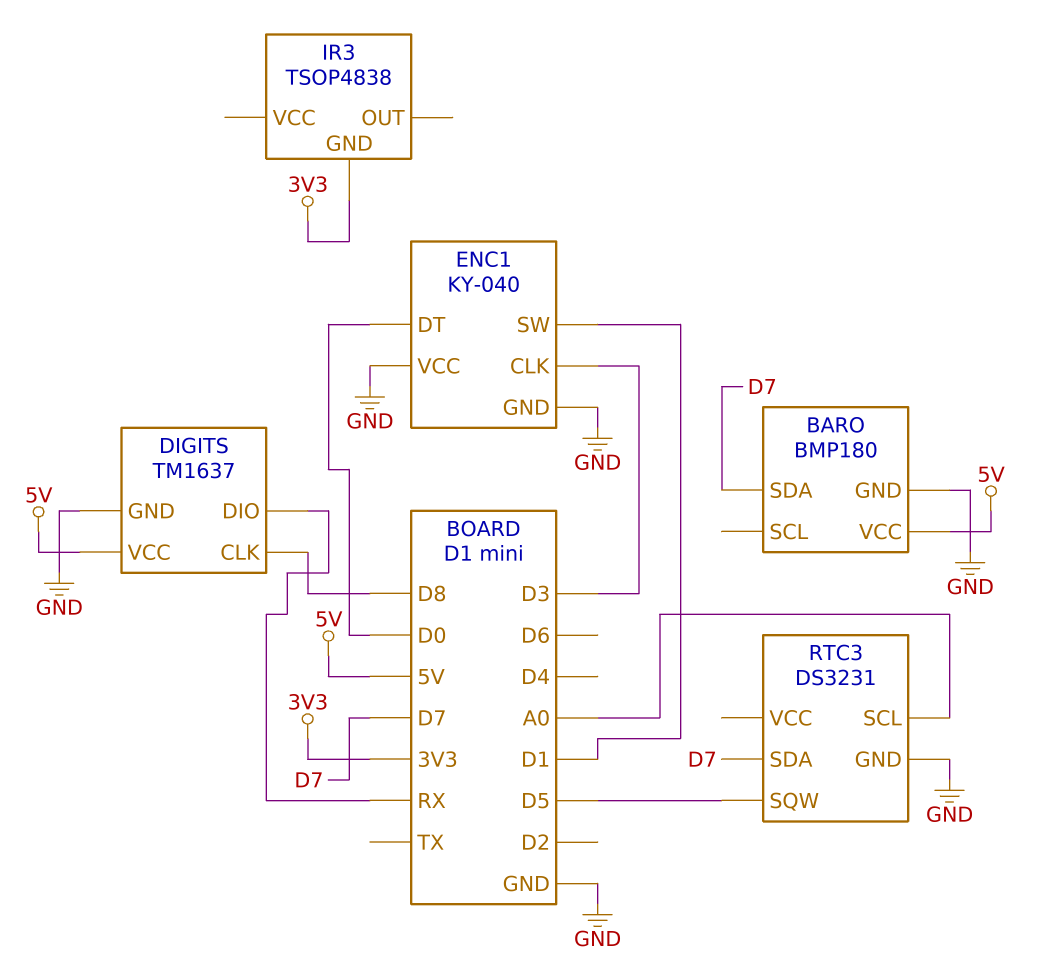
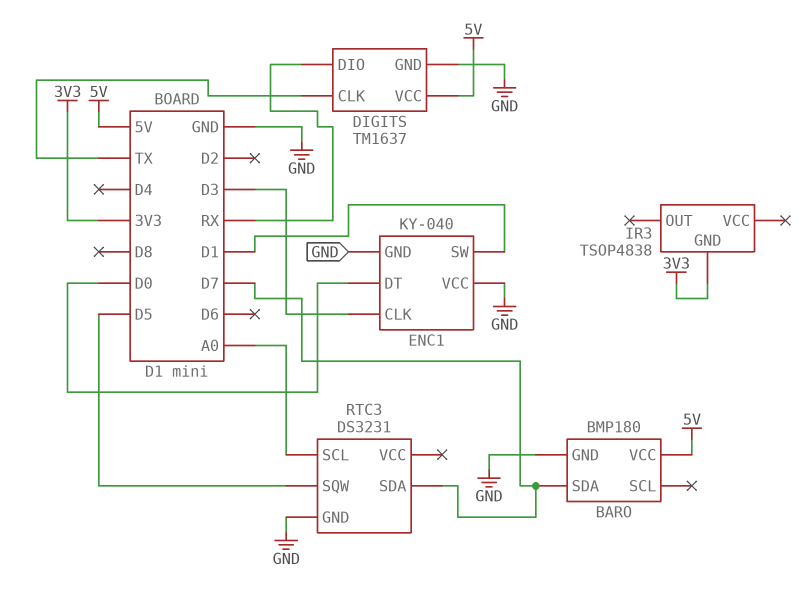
DIGITS pin CLK: D8 -> TX

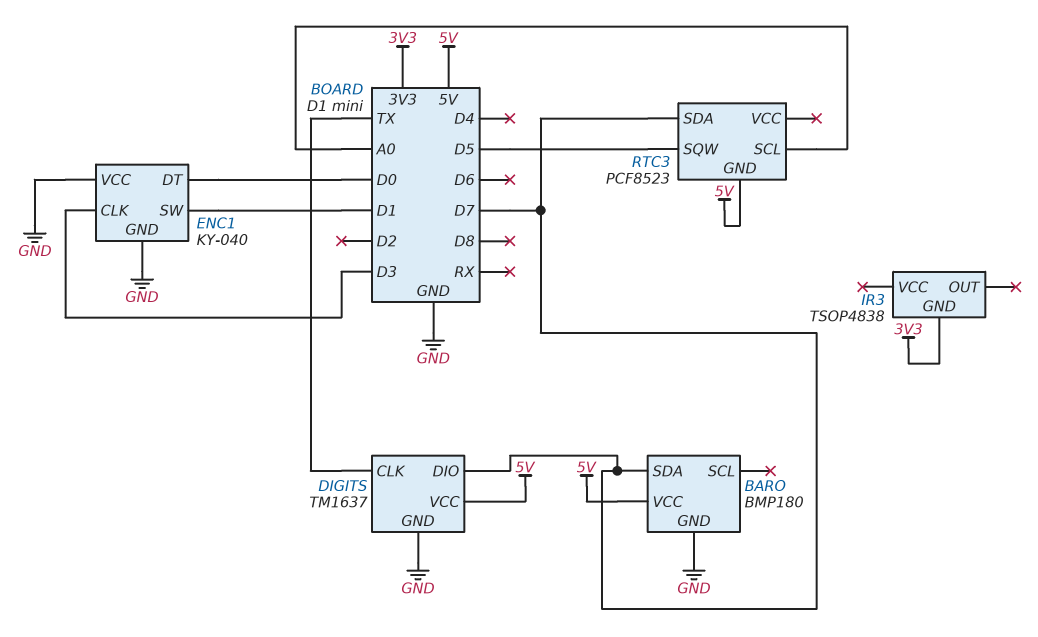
DIGITS pin DIO: RX -> D7
RTC3: DS3231 -> PCF8523
RTC3 pin GND: GND -> 5V

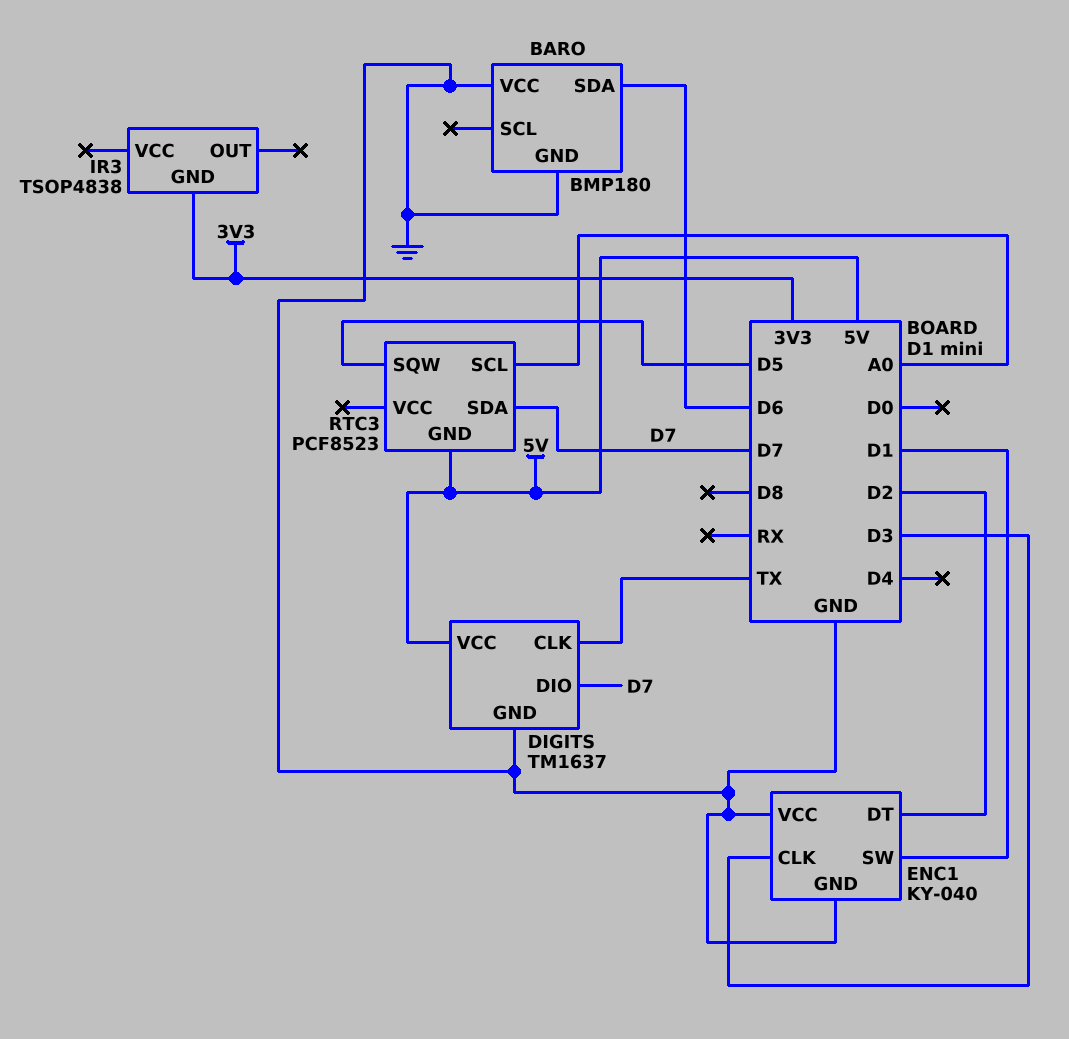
BARO pin SDA: D7 -> D6
BARO pin VCC: 5V -> GND
ENC1 pin DT: D0 -> D2

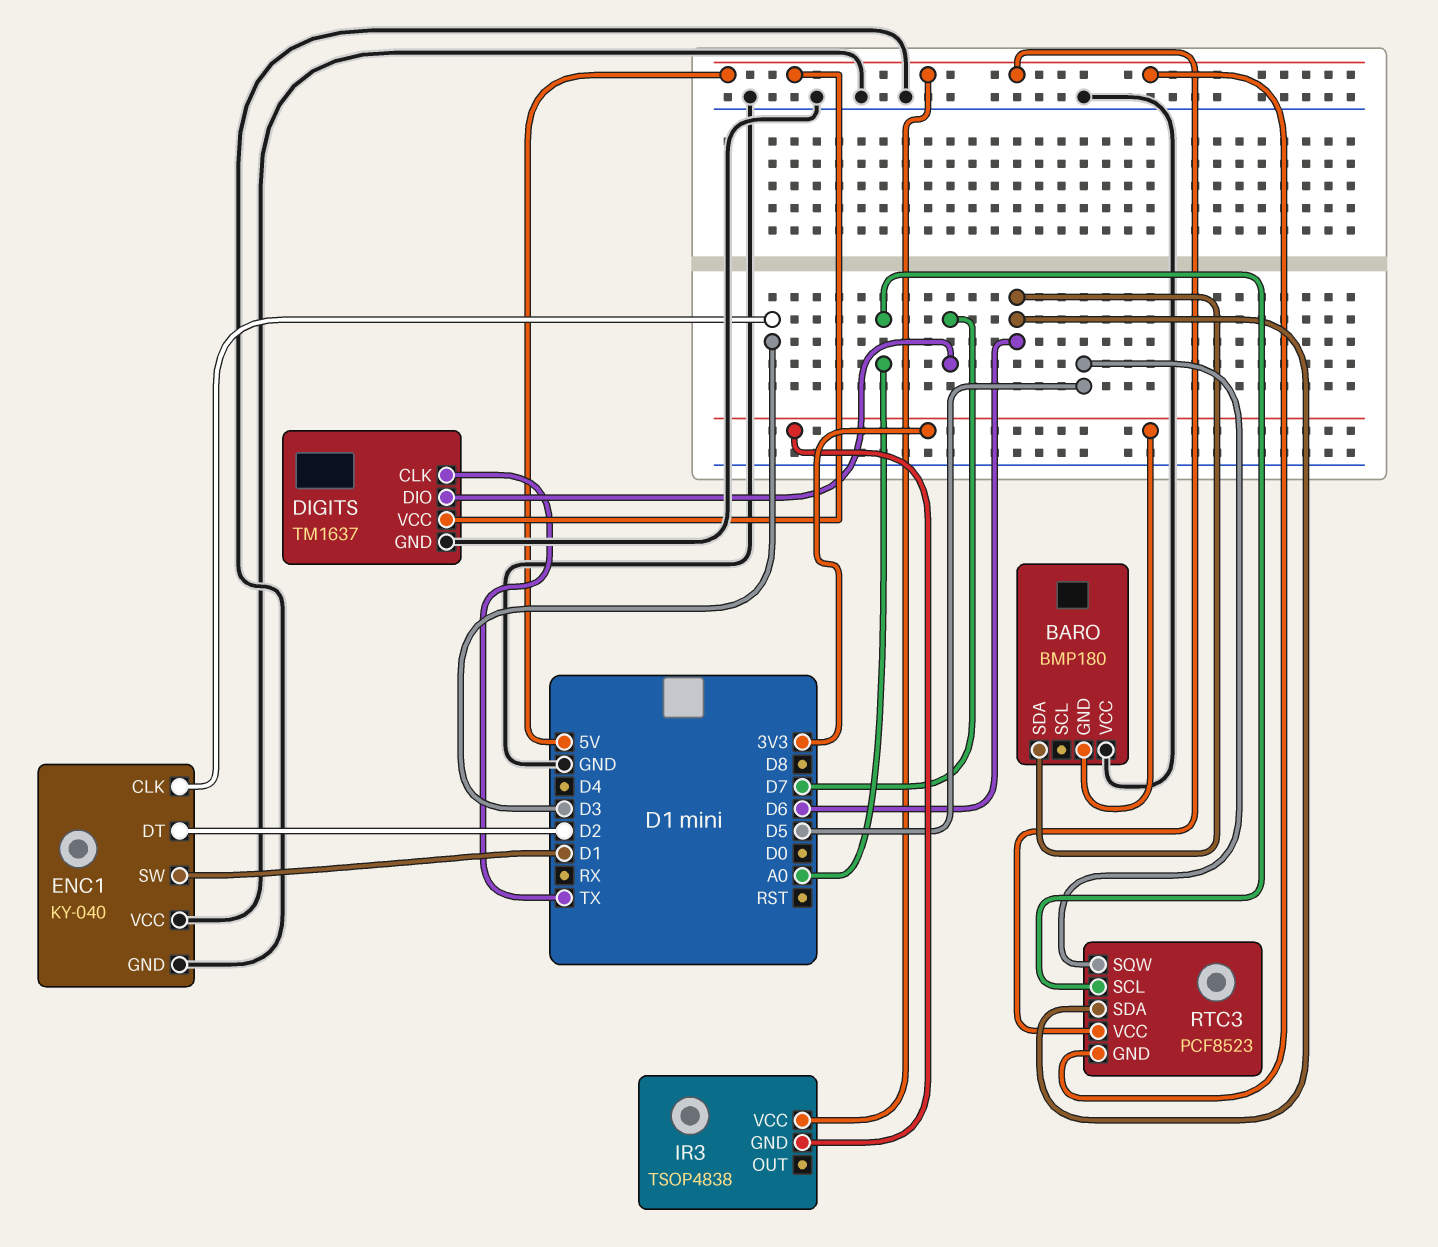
BARO pin GND: GND -> 3V3
IR3 pin VCC: none -> 5V
RTC3 pin SDA: D7 -> D6
RTC3 pin VCC: none -> 5V

